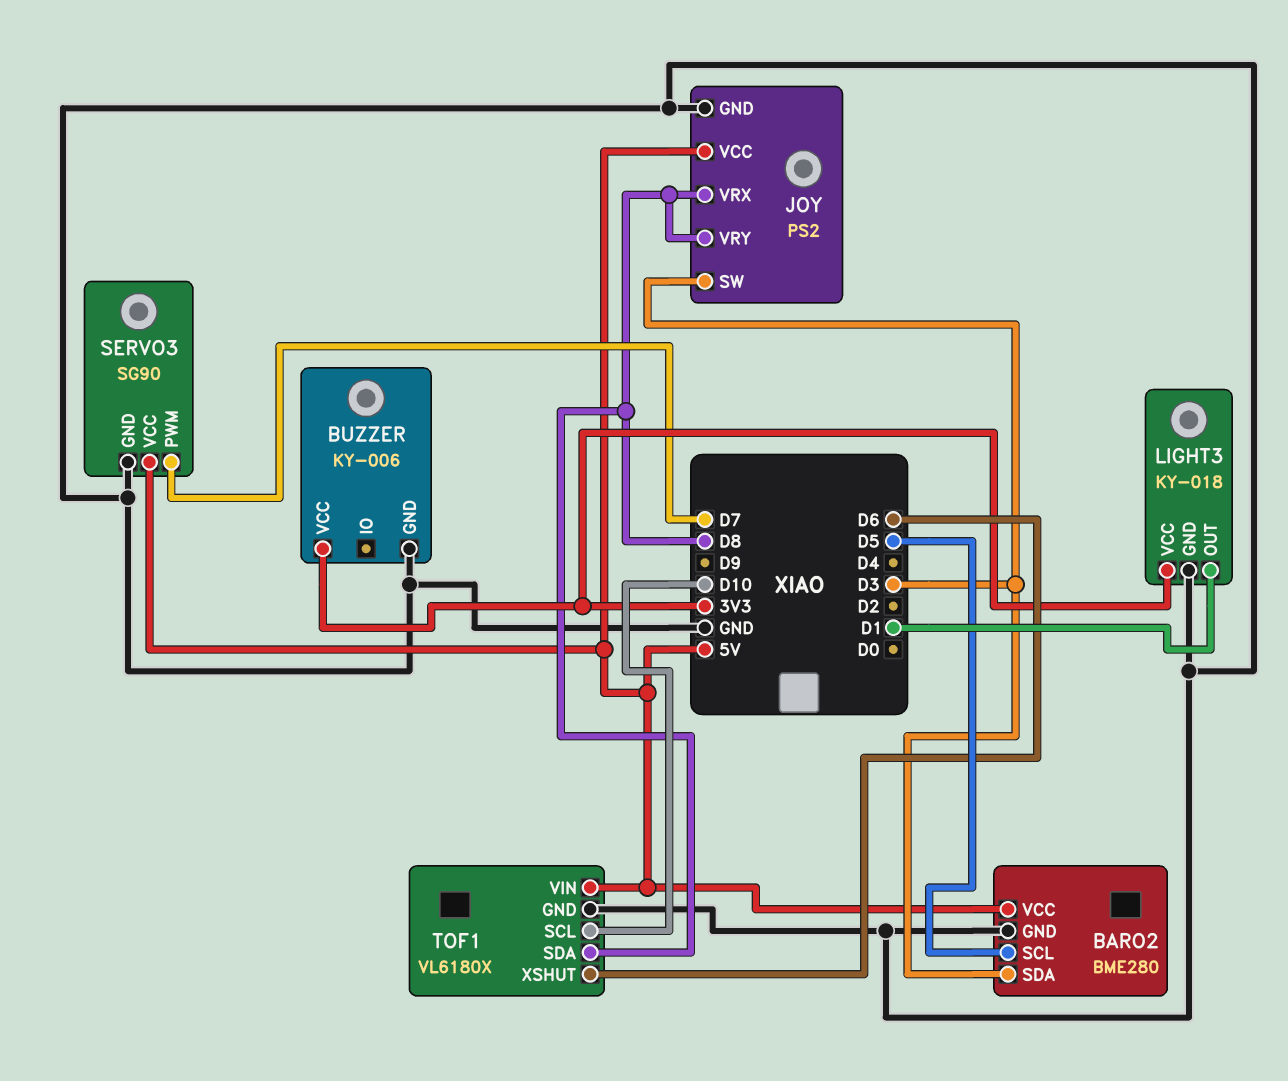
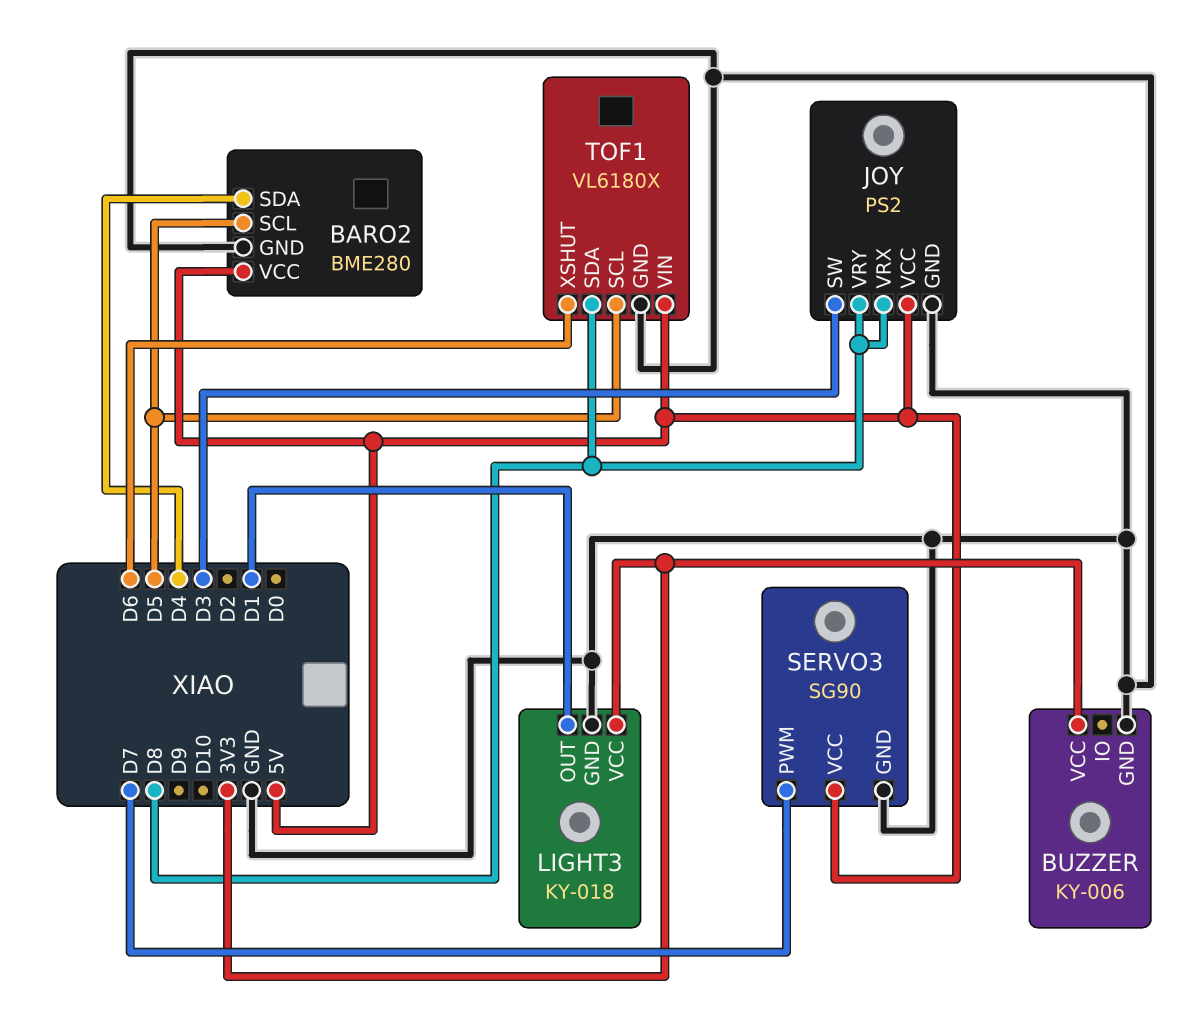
BARO2 pin SDA: D3 -> D4
TOF1 pin SCL: D10 -> D5

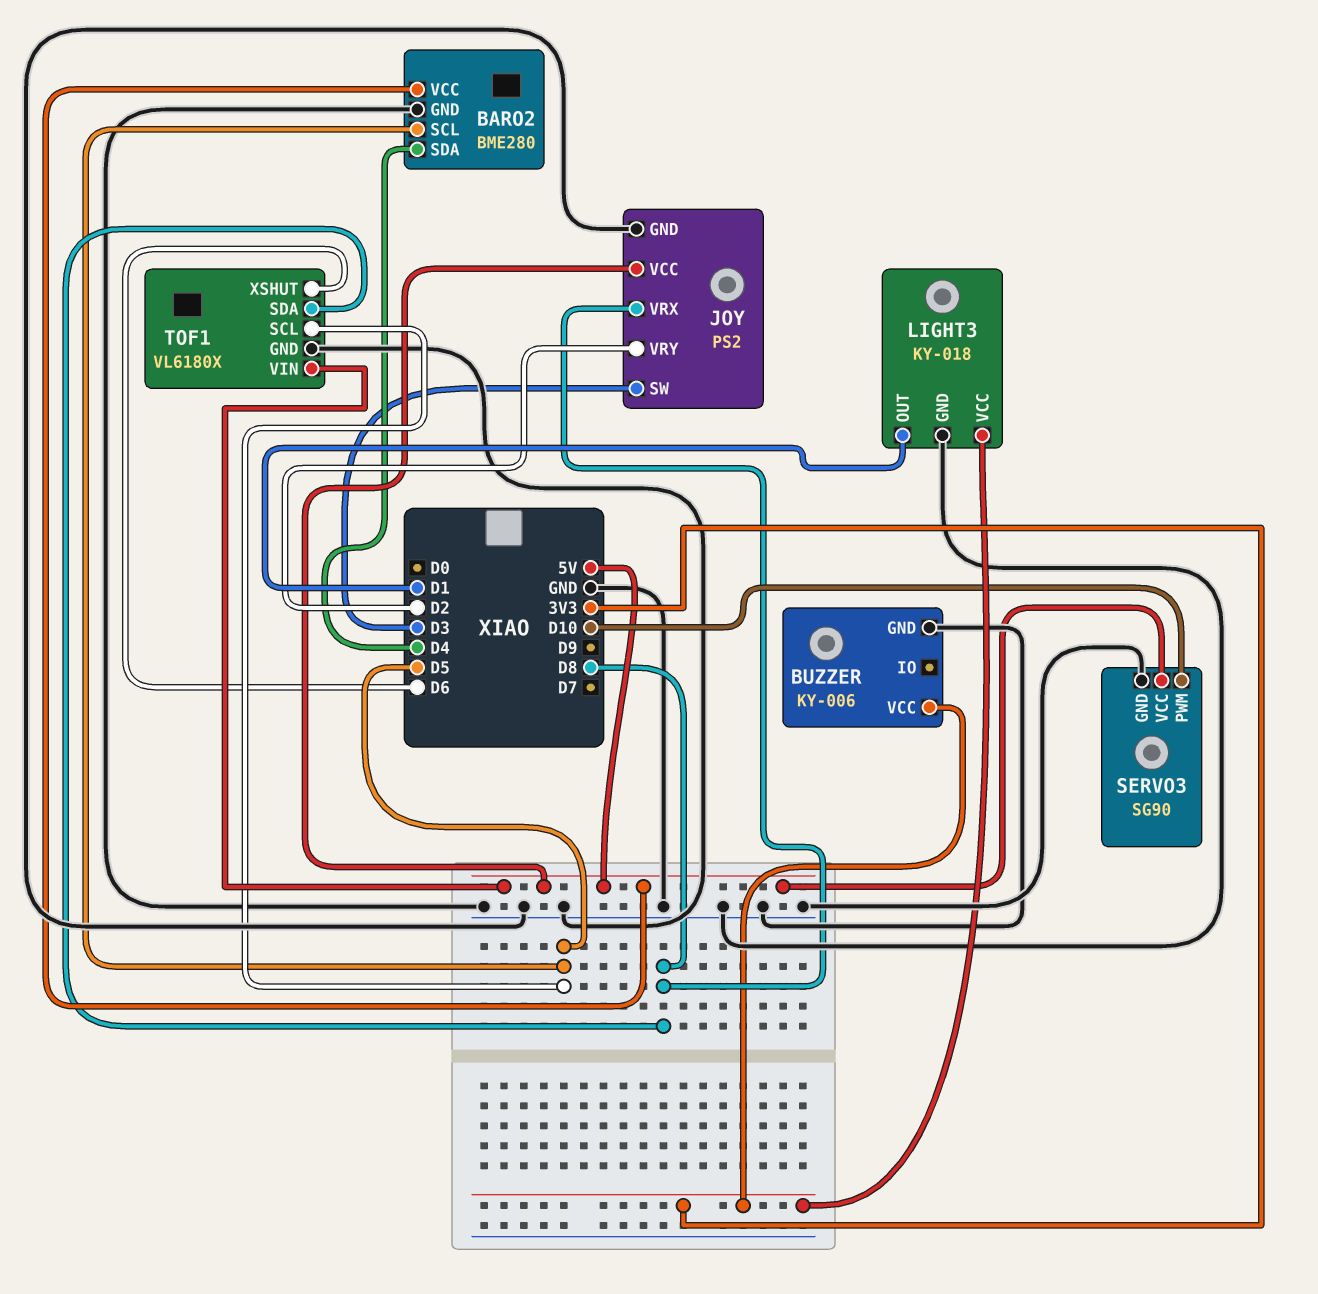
JOY pin VRY: D8 -> D2
SERVO3 pin PWM: D7 -> D10

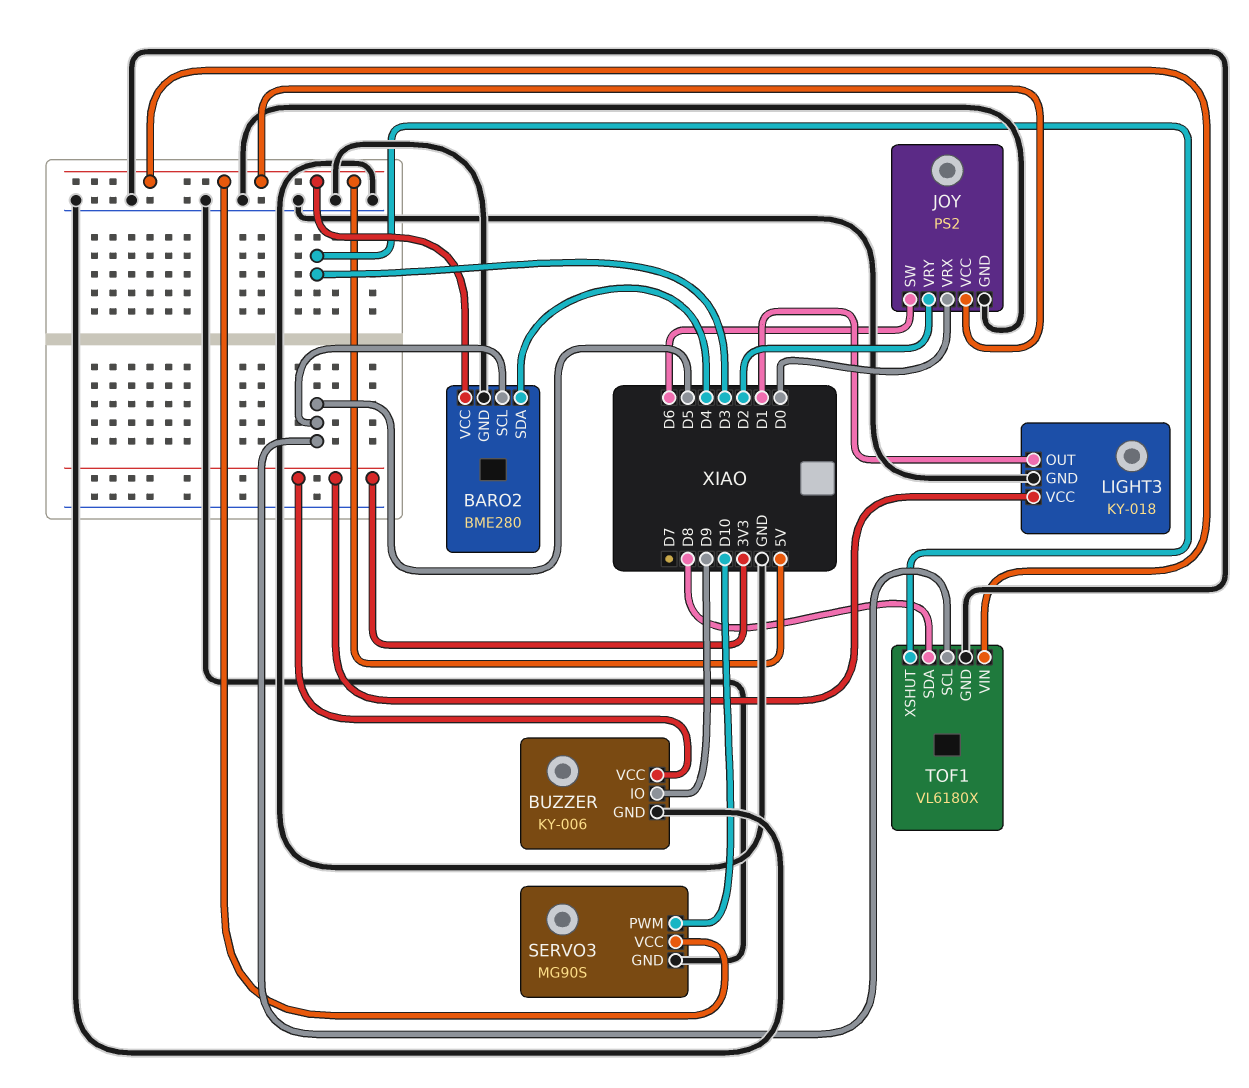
BUZZER pin IO: none -> D9
JOY pin SW: D3 -> D6
JOY pin VRX: D8 -> D0
SERVO3: SG90 -> MG90S
TOF1 pin XSHUT: D6 -> D3

